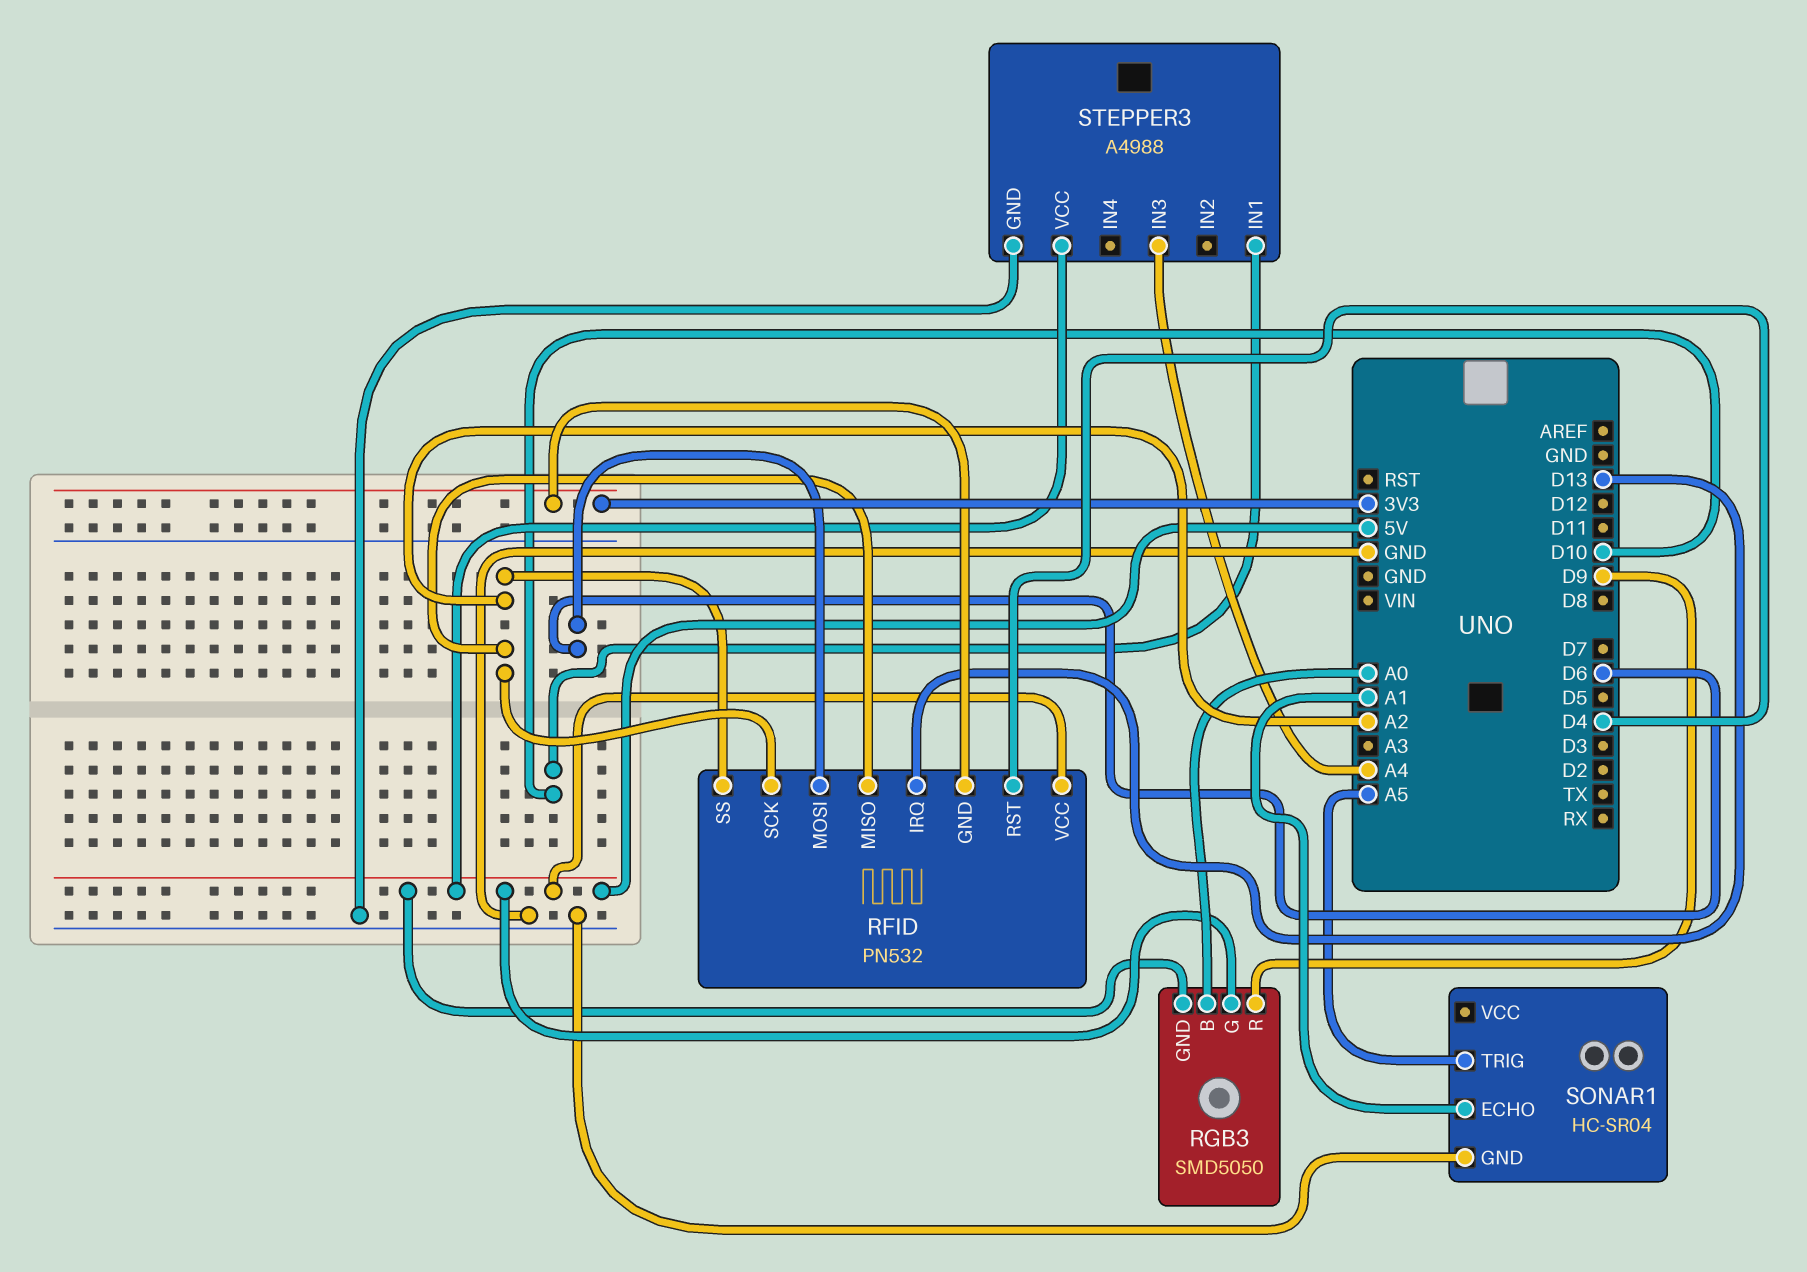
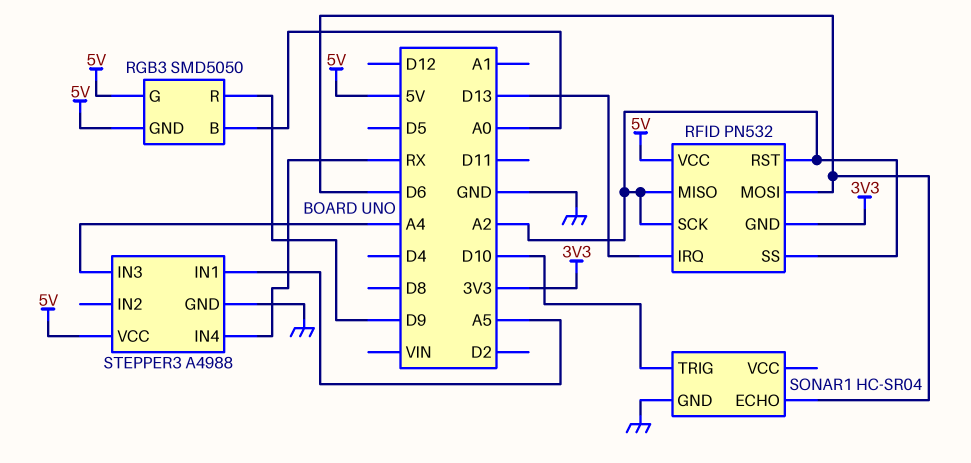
RFID pin RST: D4 -> A2
SONAR1 pin ECHO: A1 -> D6
SONAR1 pin TRIG: A5 -> D10
STEPPER3 pin IN1: D10 -> A5
STEPPER3 pin IN4: none -> RX

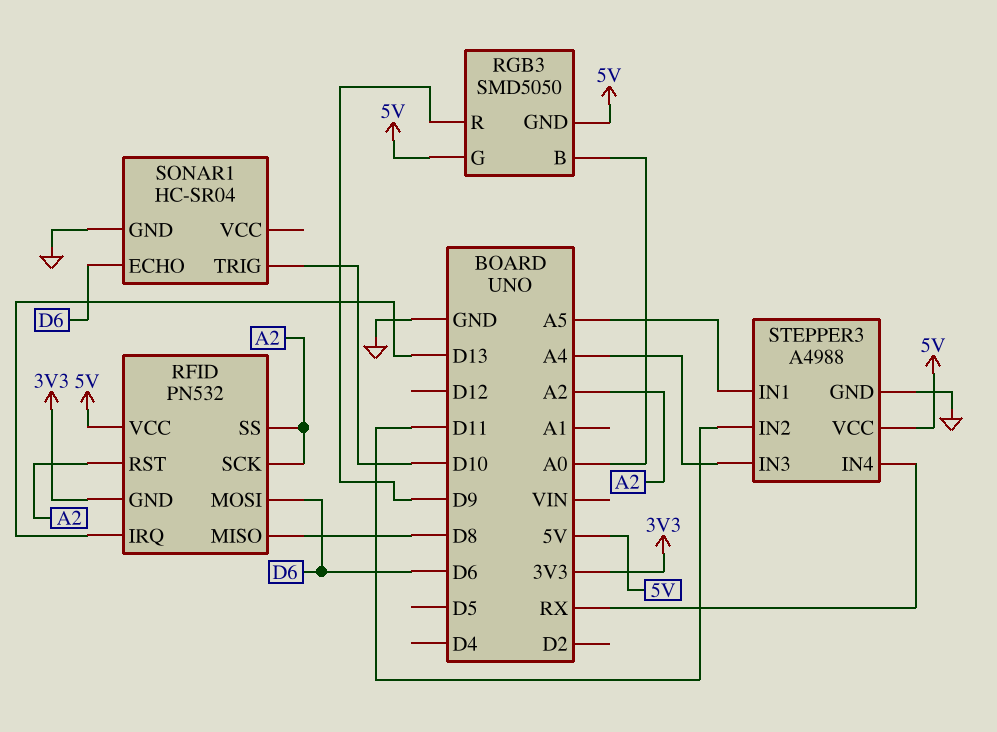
RFID pin MISO: A2 -> D8
STEPPER3 pin IN2: none -> D11

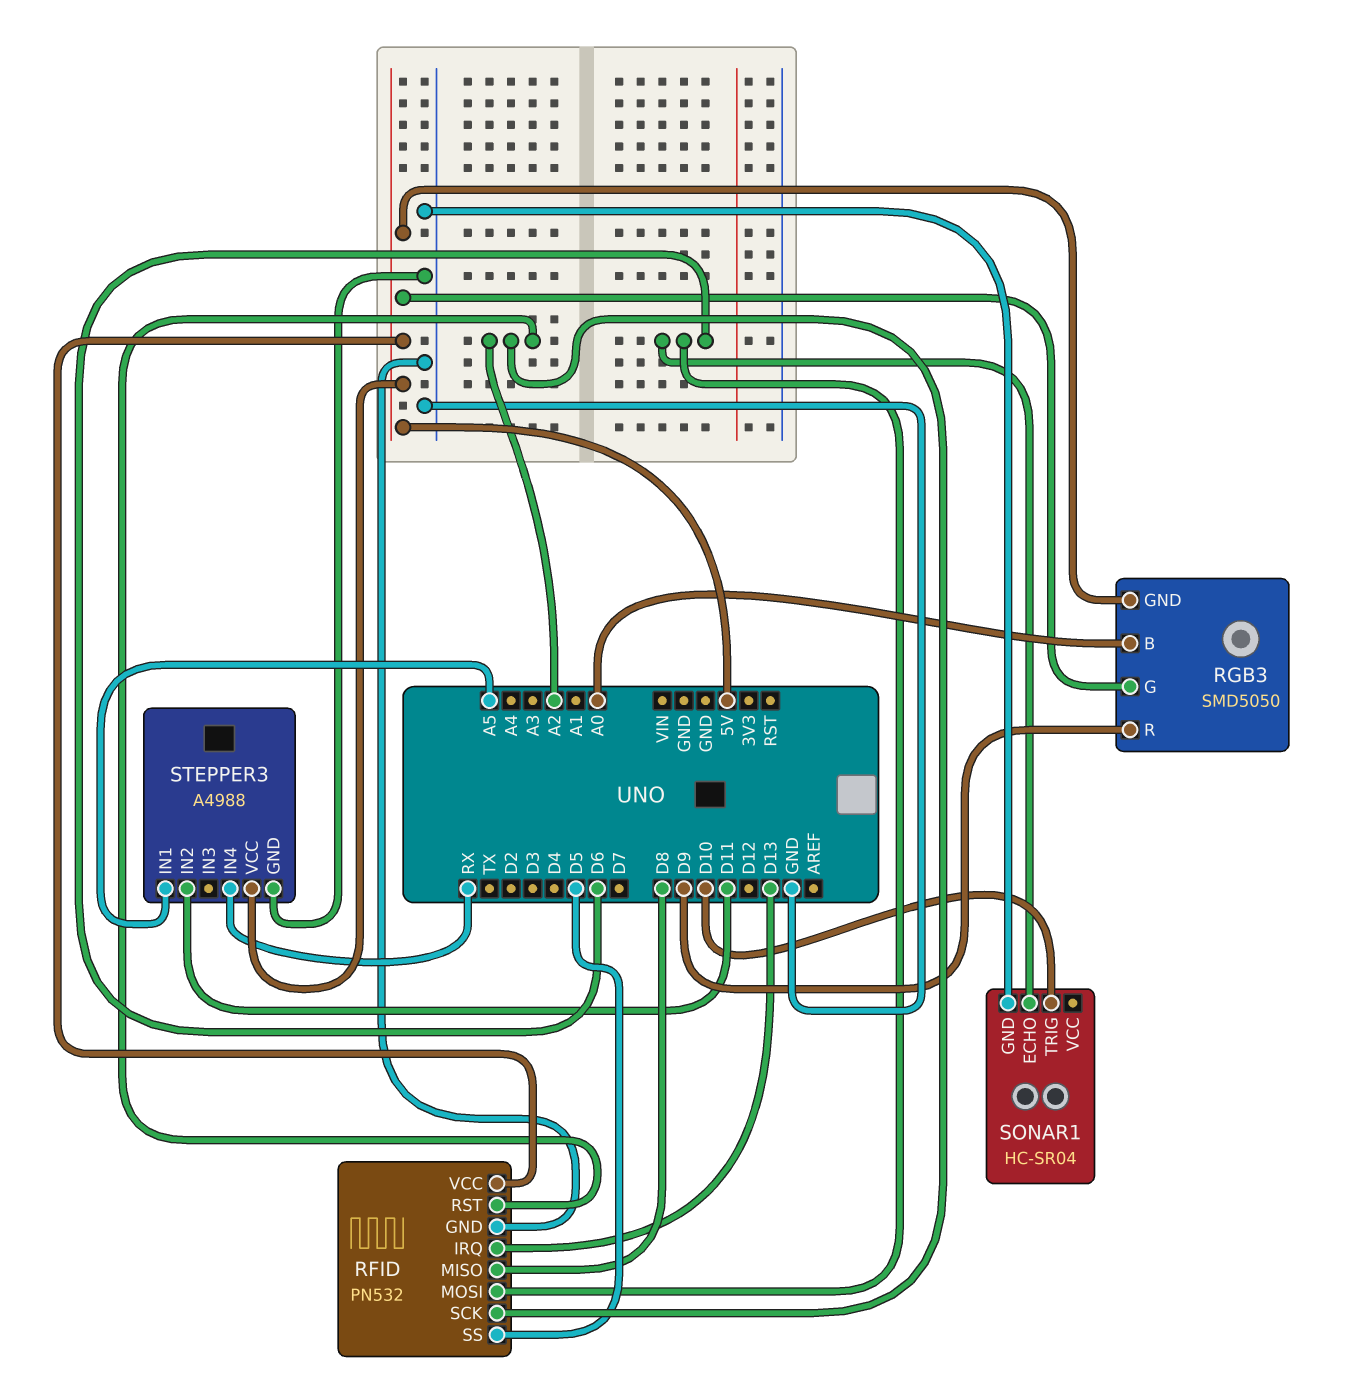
RFID pin GND: 3V3 -> GND
RFID pin SS: A2 -> D5
STEPPER3 pin IN3: A4 -> none

